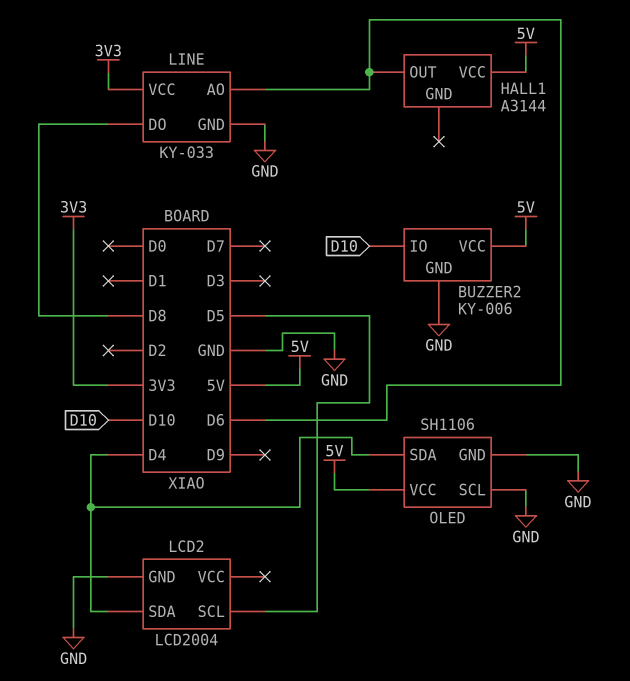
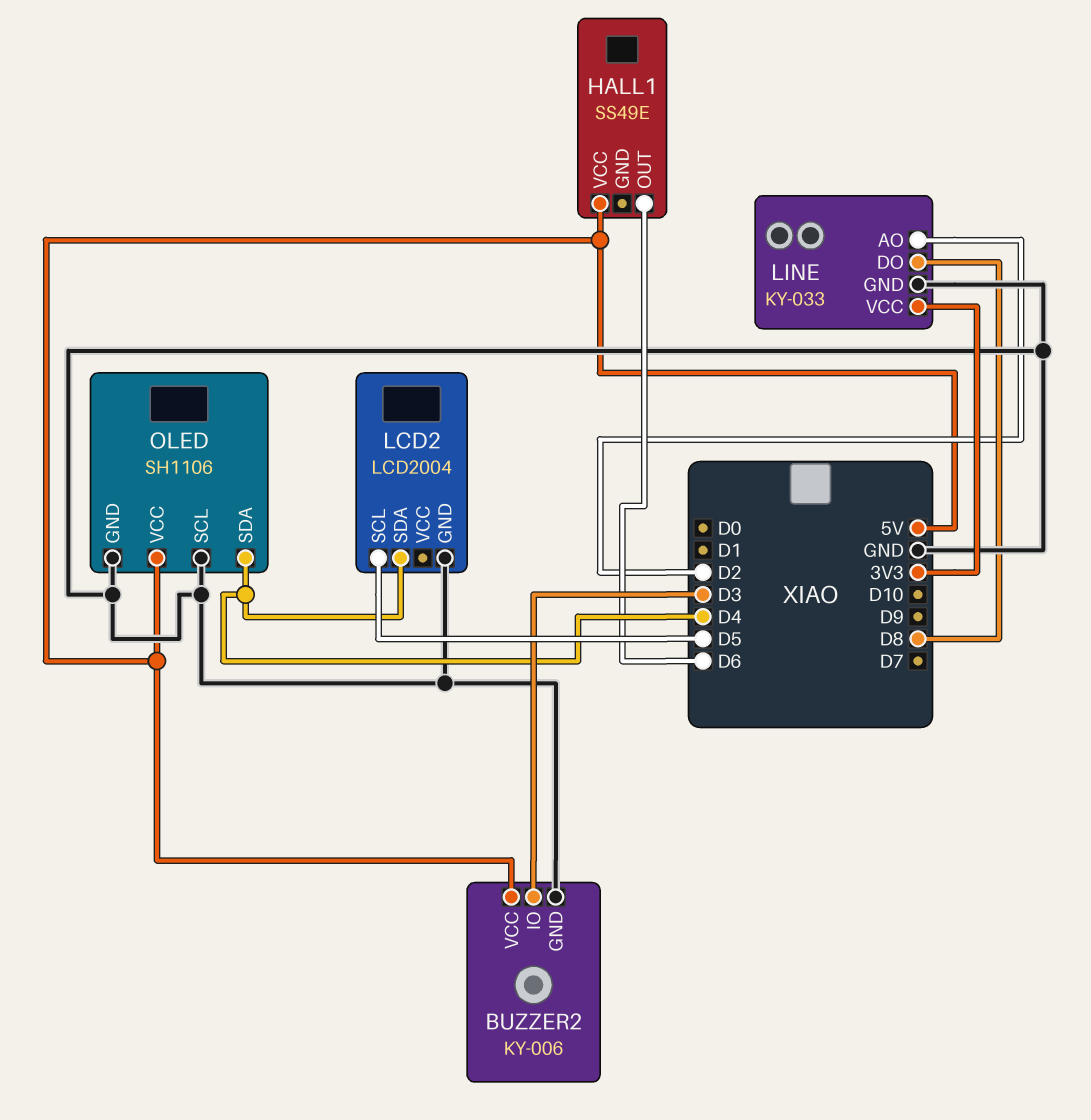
BUZZER2 pin IO: D10 -> D3
HALL1: A3144 -> SS49E
LINE pin AO: D6 -> D2

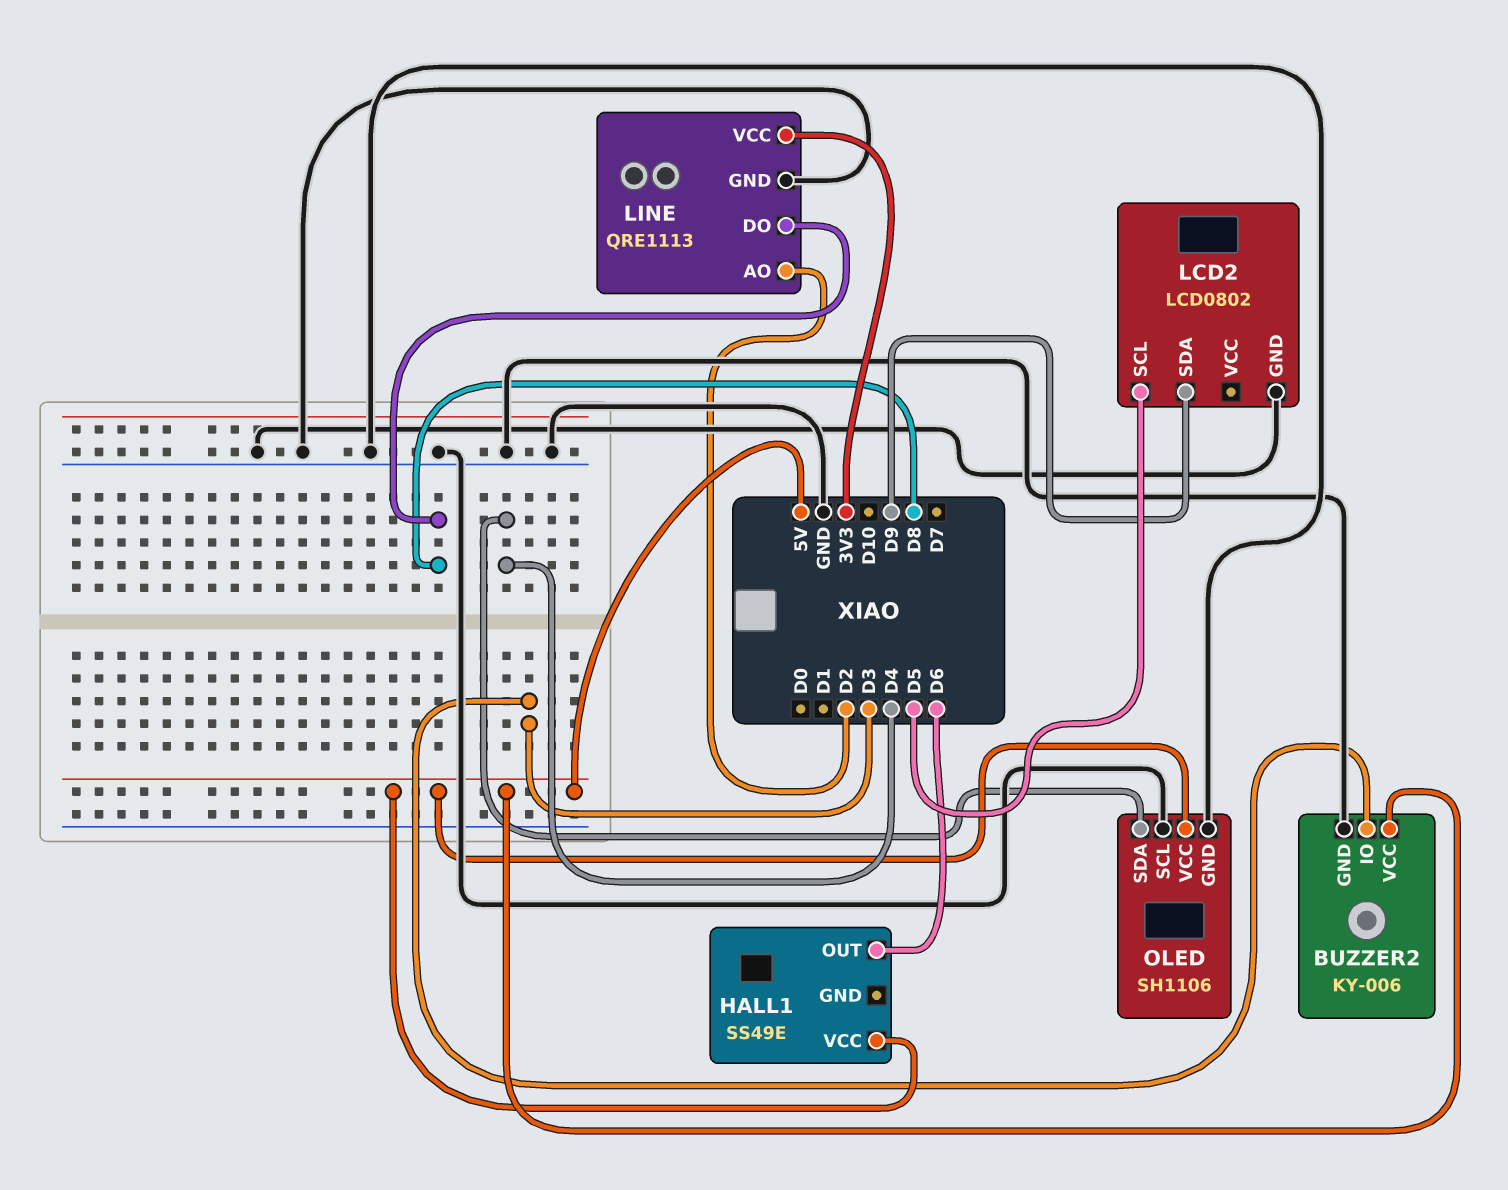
LCD2: LCD2004 -> LCD0802
LCD2 pin SDA: D4 -> D9
LINE: KY-033 -> QRE1113

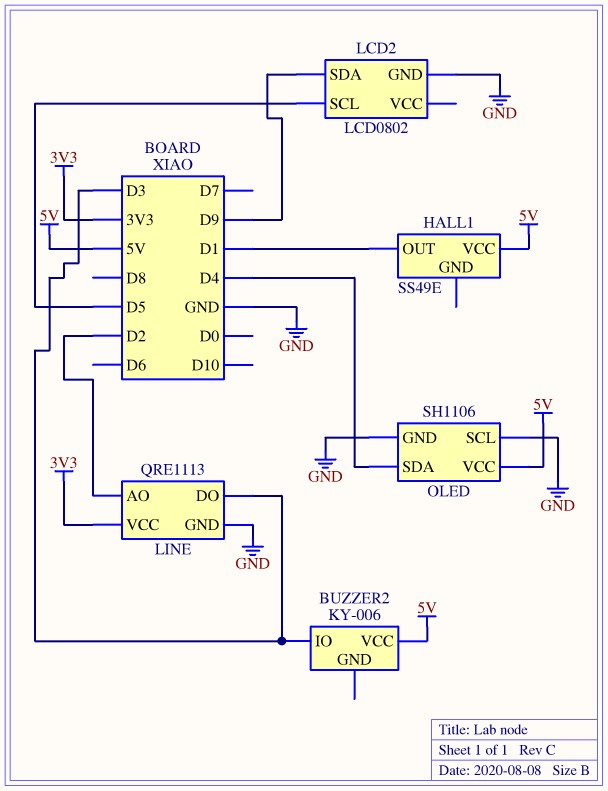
BUZZER2 pin GND: GND -> none
HALL1 pin OUT: D6 -> D1
LINE pin DO: D8 -> D3

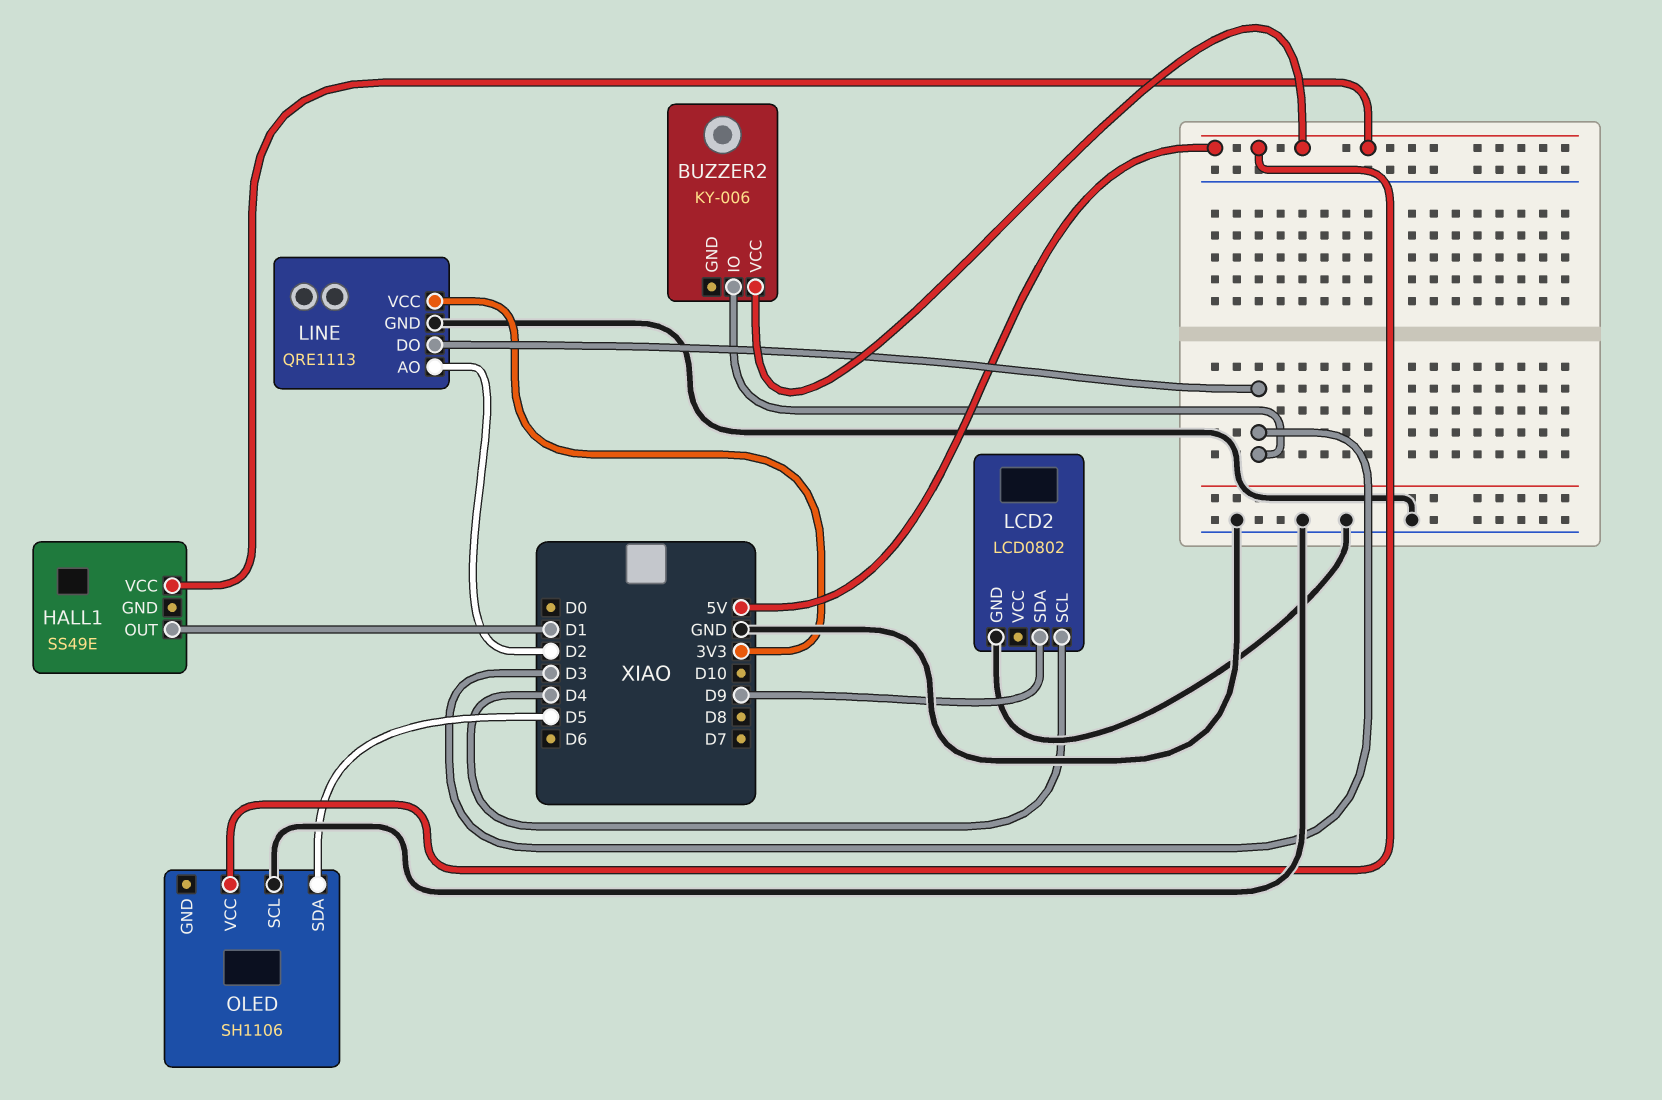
LCD2 pin SCL: D5 -> D4
OLED pin GND: GND -> none
OLED pin SDA: D4 -> D5

